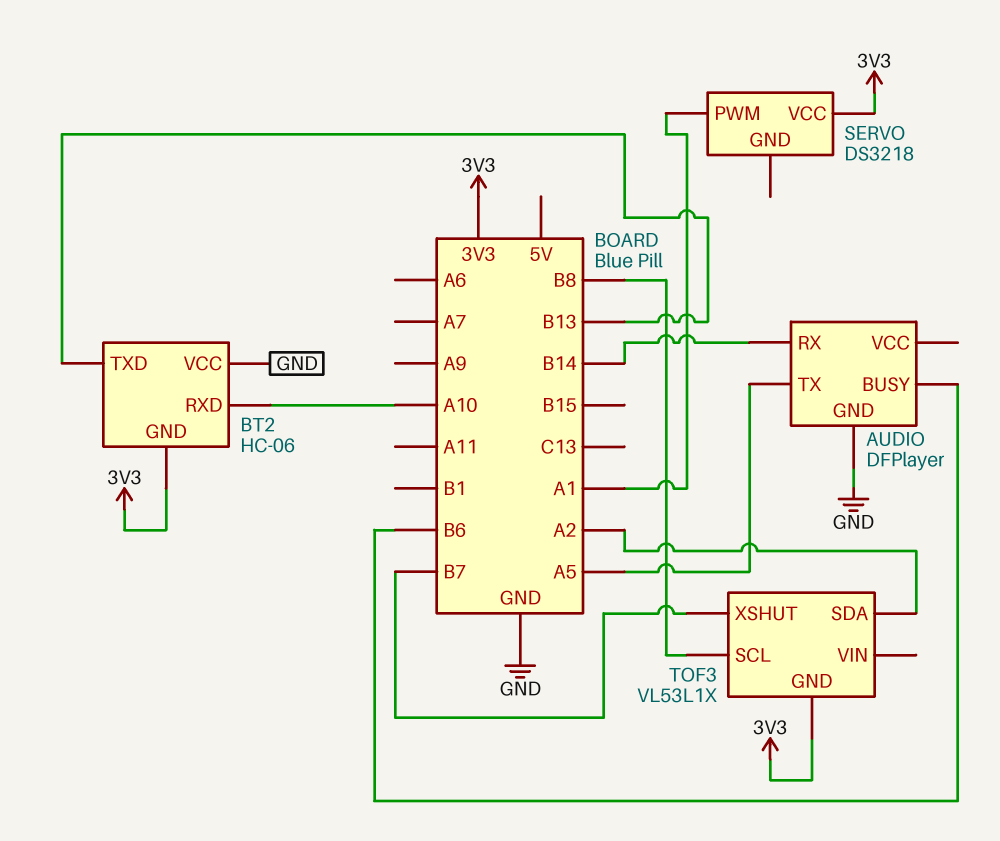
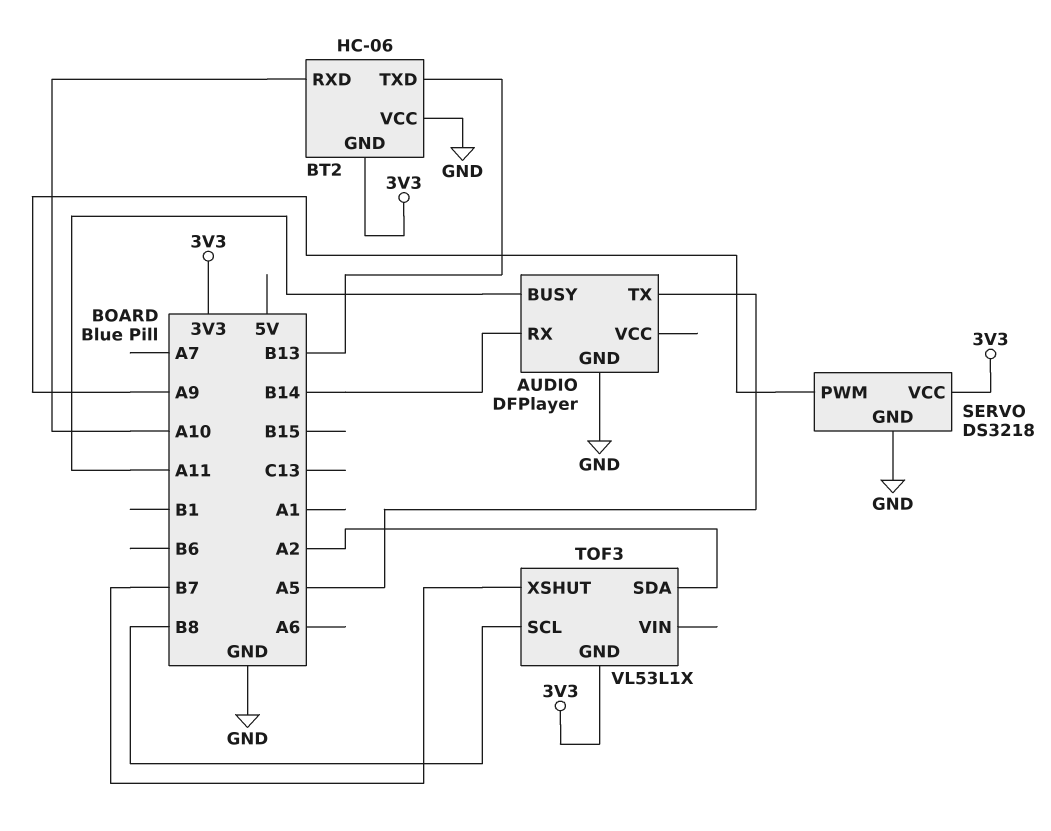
AUDIO pin BUSY: B6 -> A11
SERVO pin GND: none -> GND
SERVO pin PWM: A1 -> A9

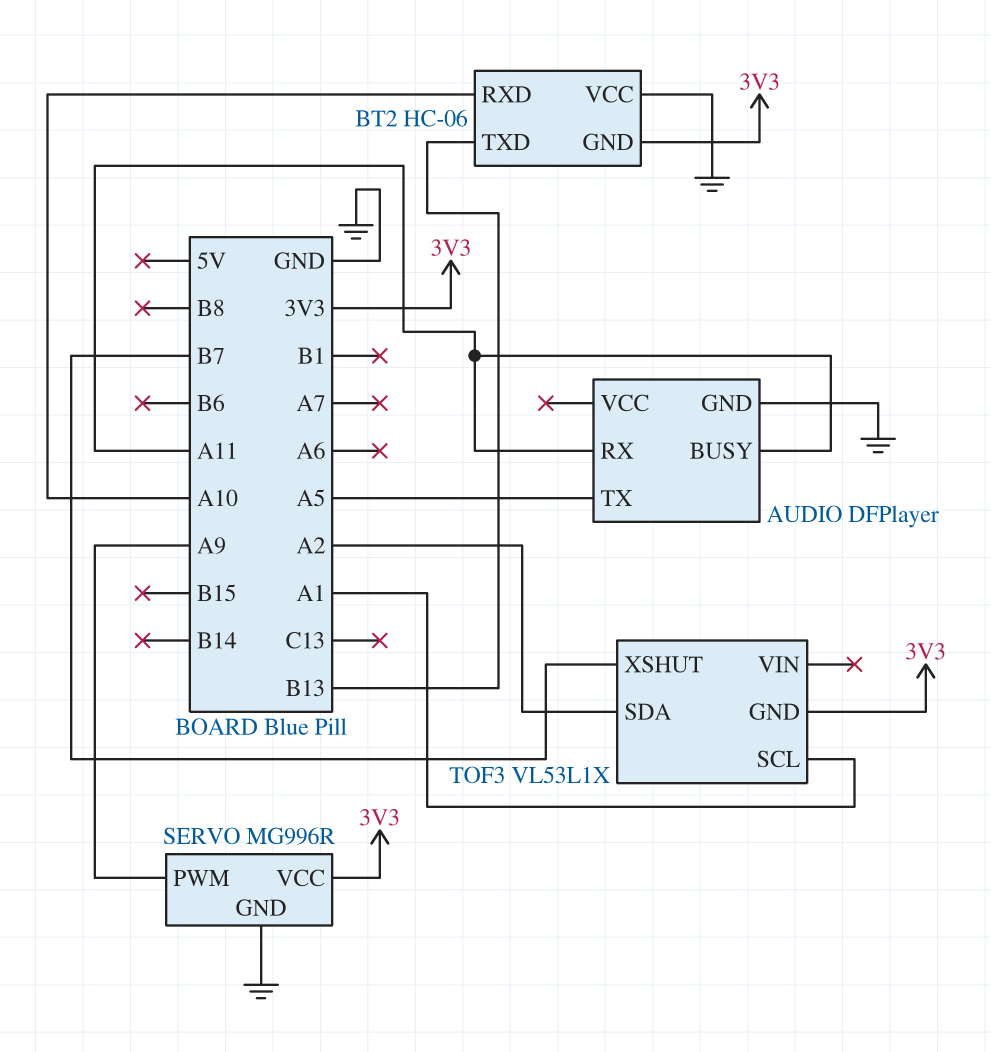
AUDIO pin RX: B14 -> A11
SERVO: DS3218 -> MG996R
TOF3 pin SCL: B8 -> A1

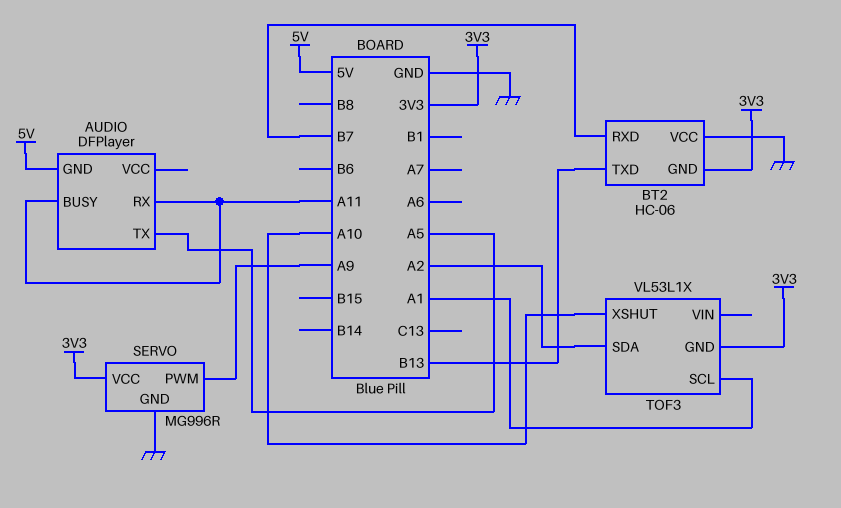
AUDIO pin GND: GND -> 5V
BT2 pin RXD: A10 -> B7
TOF3 pin XSHUT: B7 -> A10

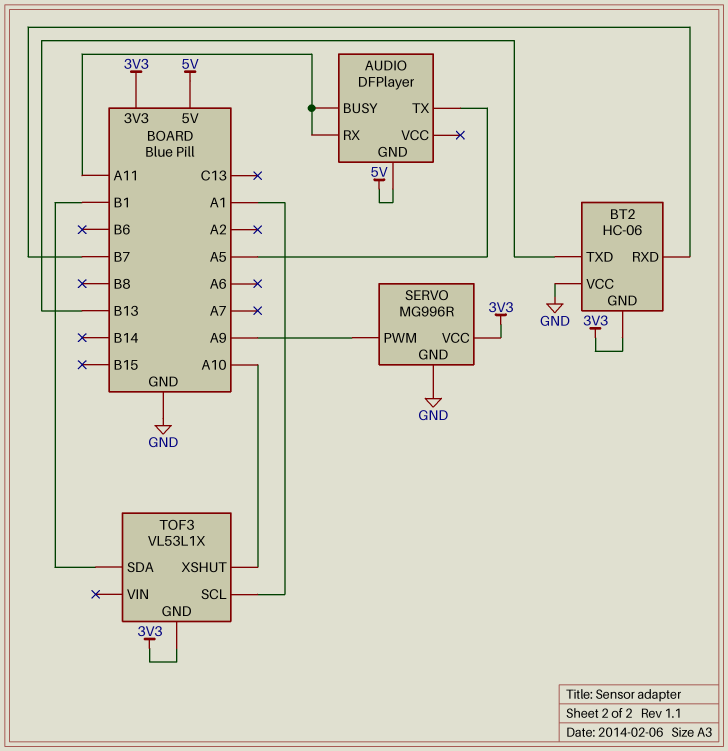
TOF3 pin SDA: A2 -> B1

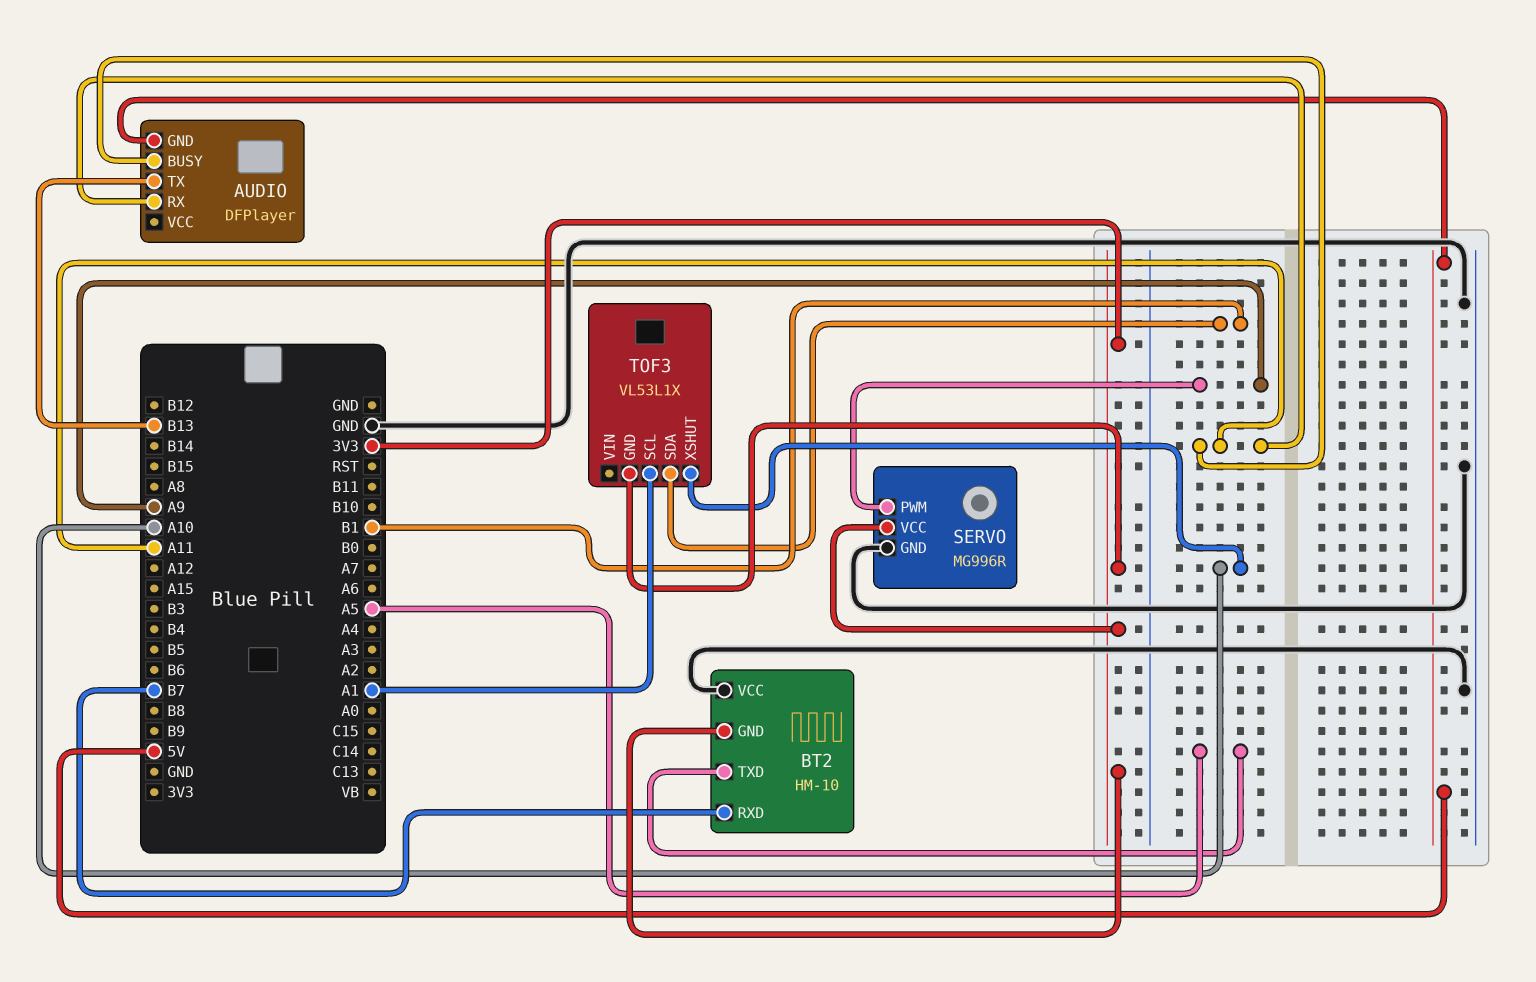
AUDIO pin TX: A5 -> B13
BT2: HC-06 -> HM-10
BT2 pin TXD: B13 -> A5

